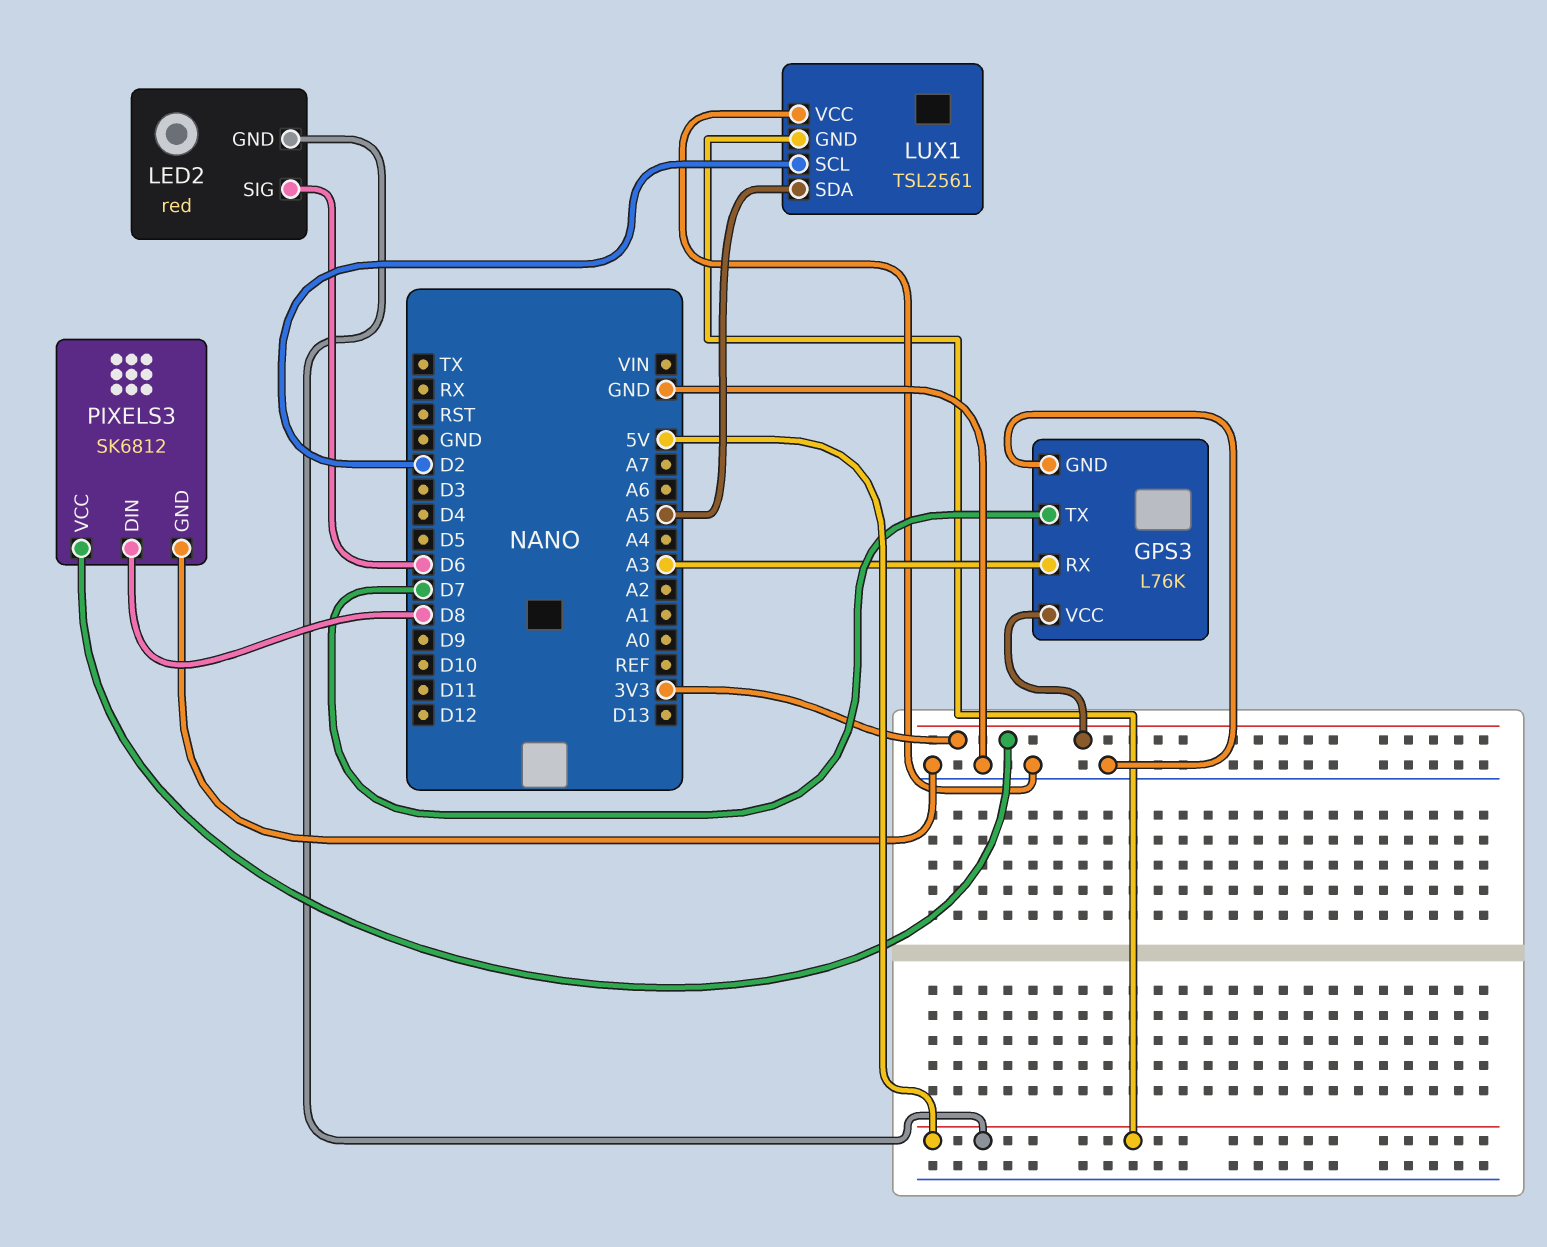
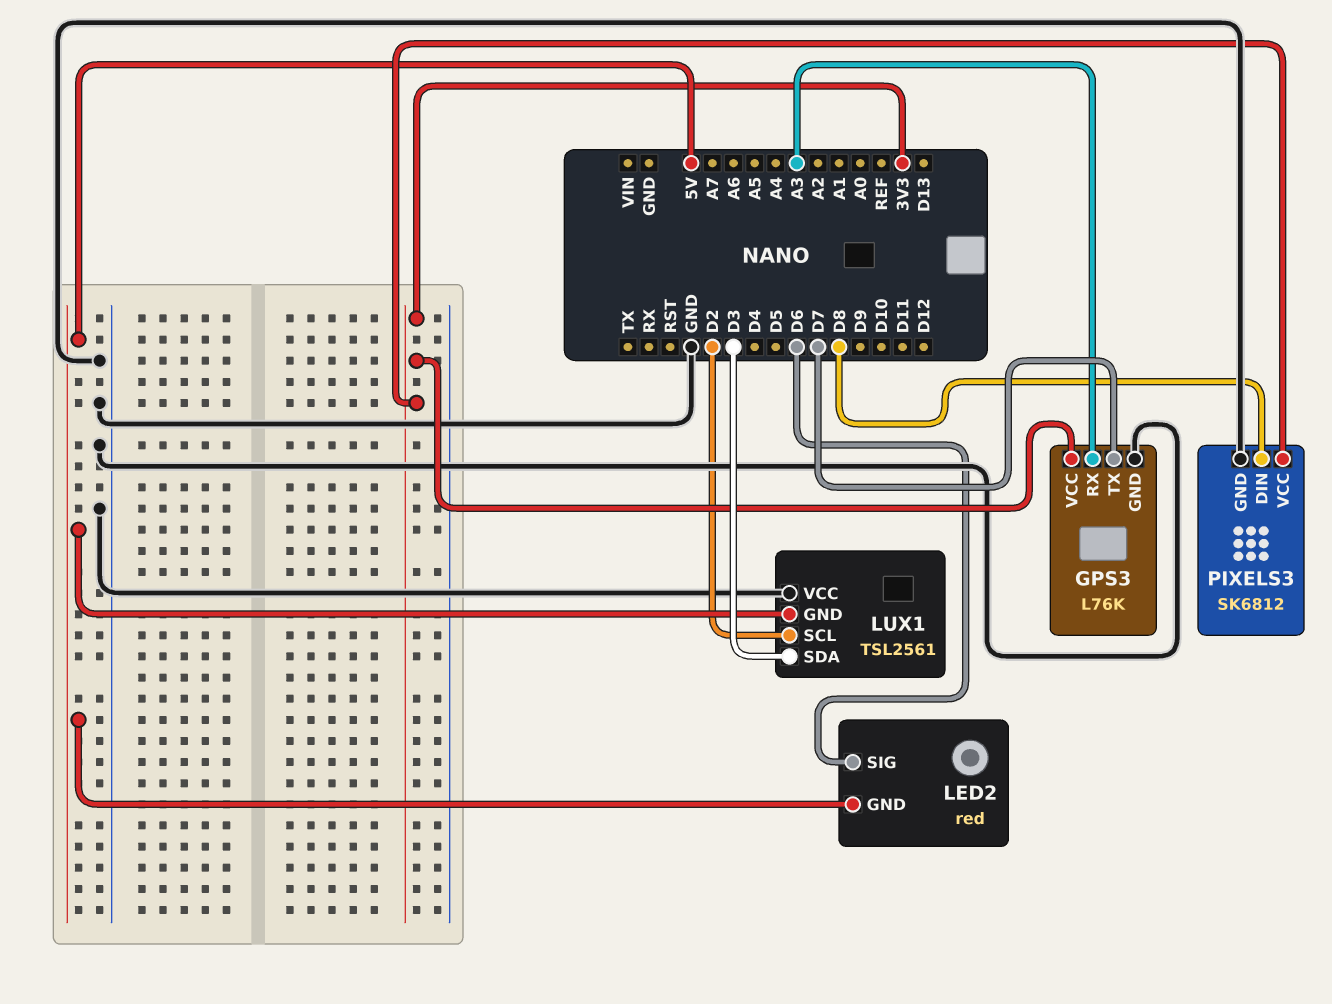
LUX1 pin SDA: A5 -> D3

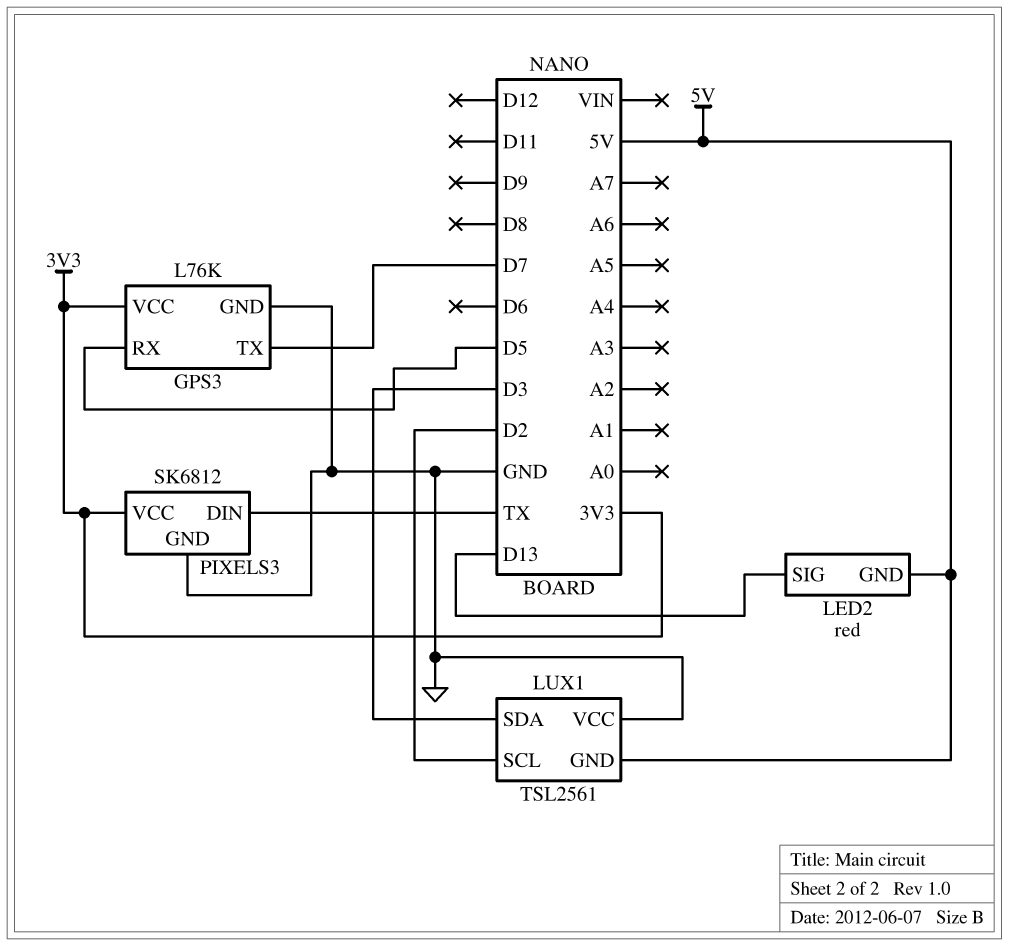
GPS3 pin RX: A3 -> D5
LED2 pin SIG: D6 -> D13
PIXELS3 pin DIN: D8 -> TX

